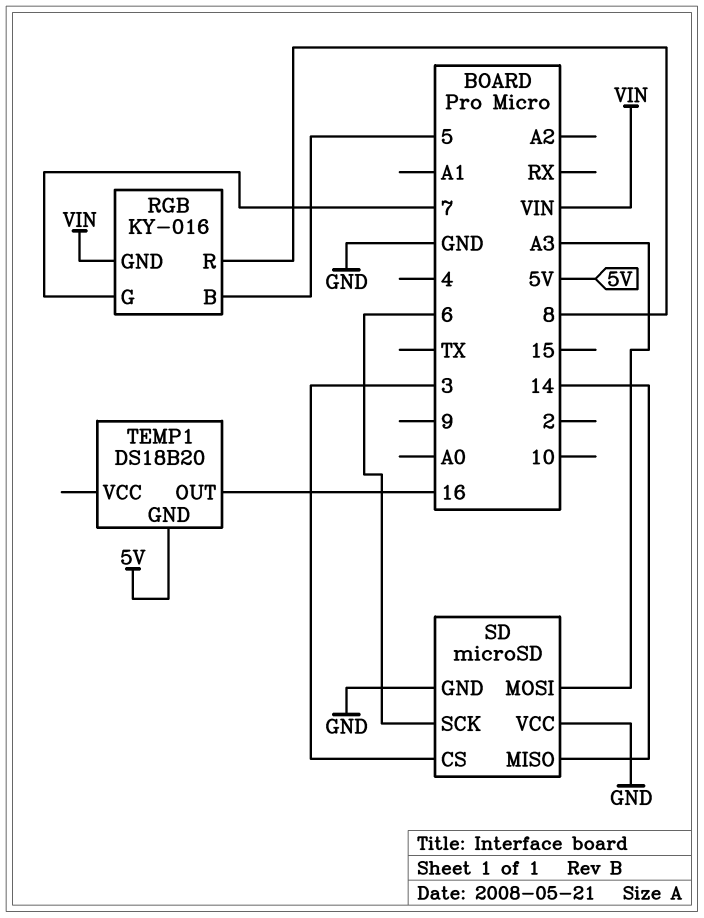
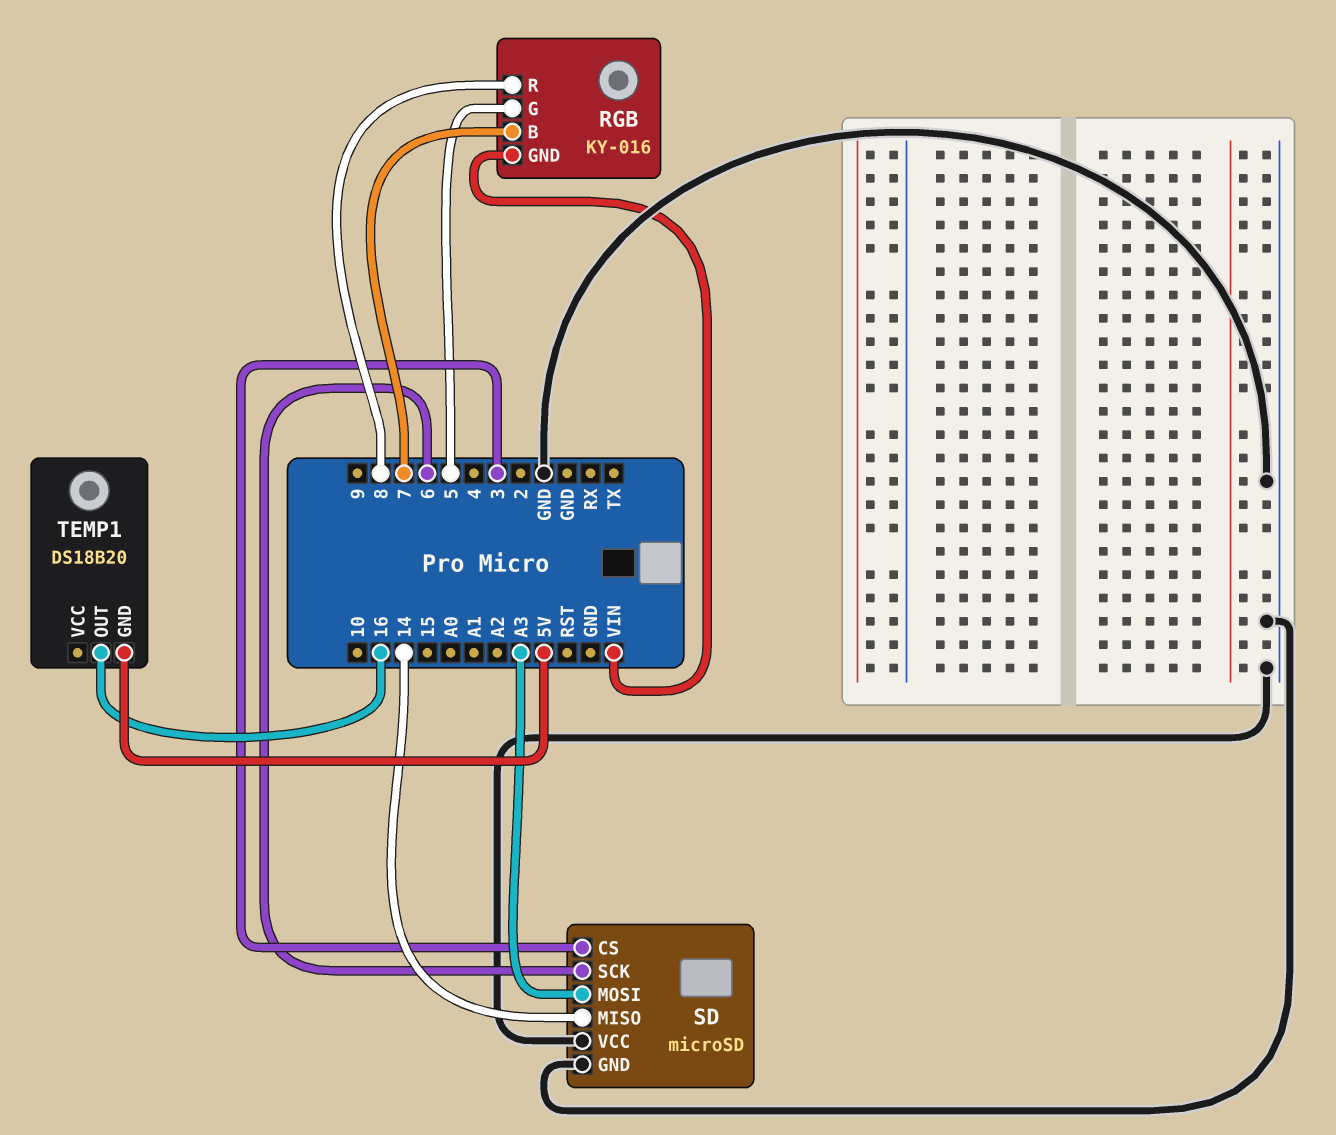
RGB pin B: 5 -> 7
RGB pin G: 7 -> 5

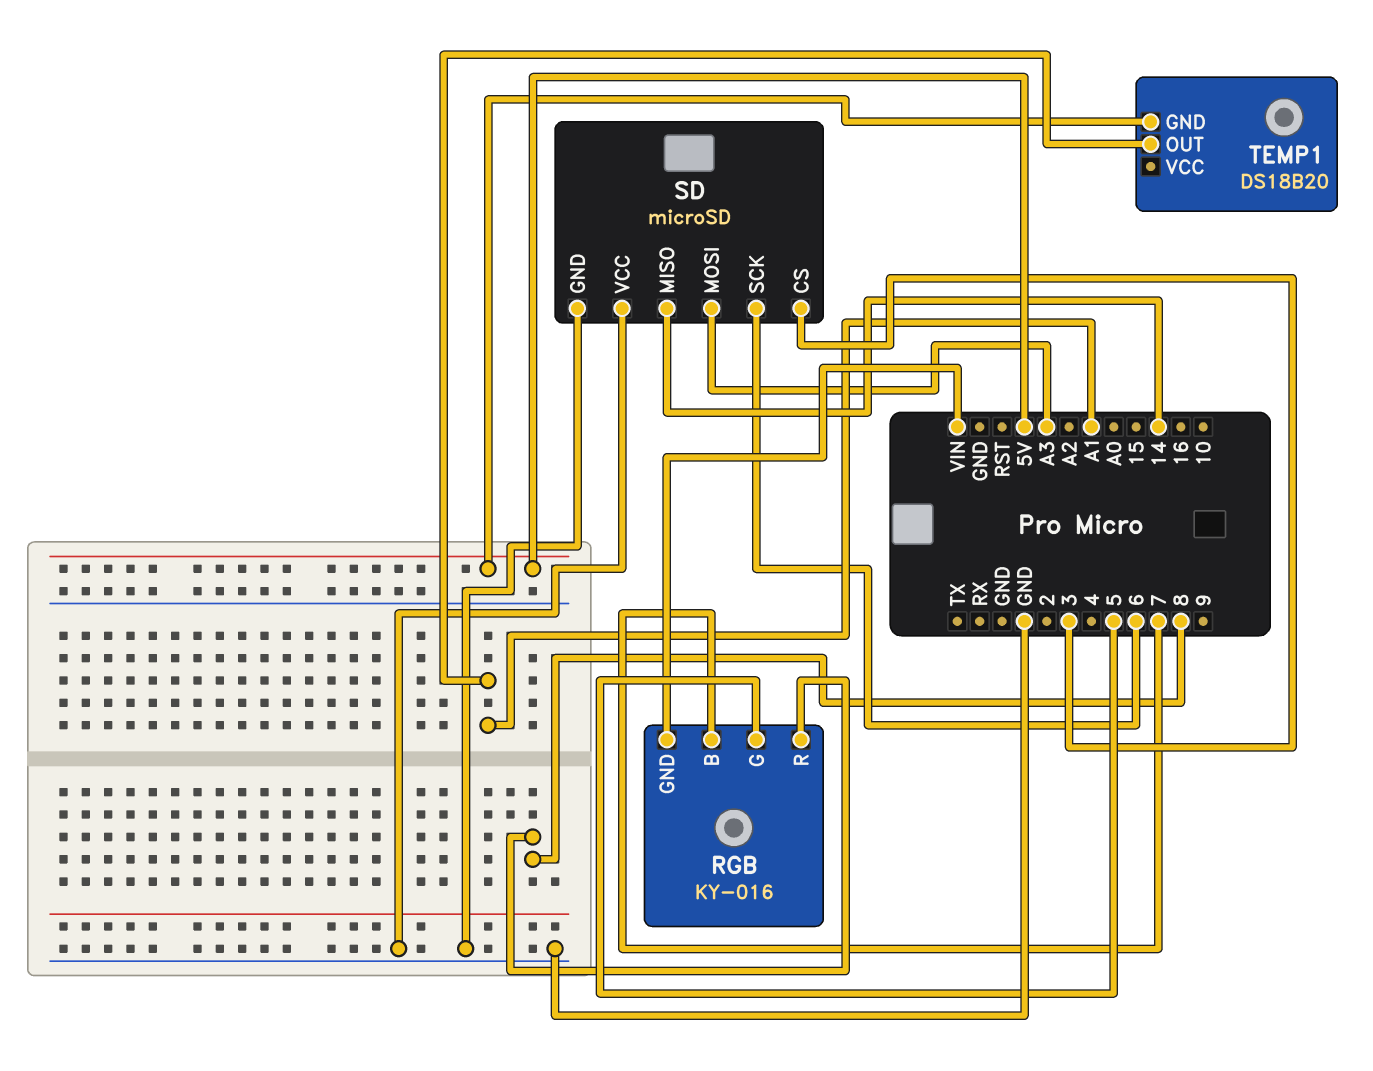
TEMP1 pin OUT: 16 -> A1

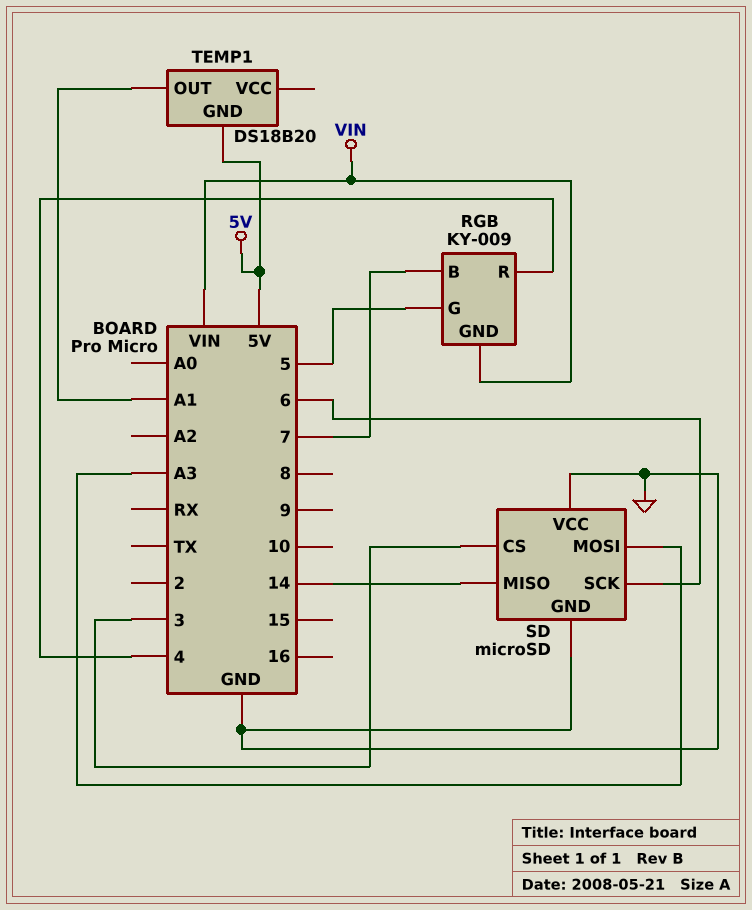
RGB: KY-016 -> KY-009
RGB pin R: 8 -> 4

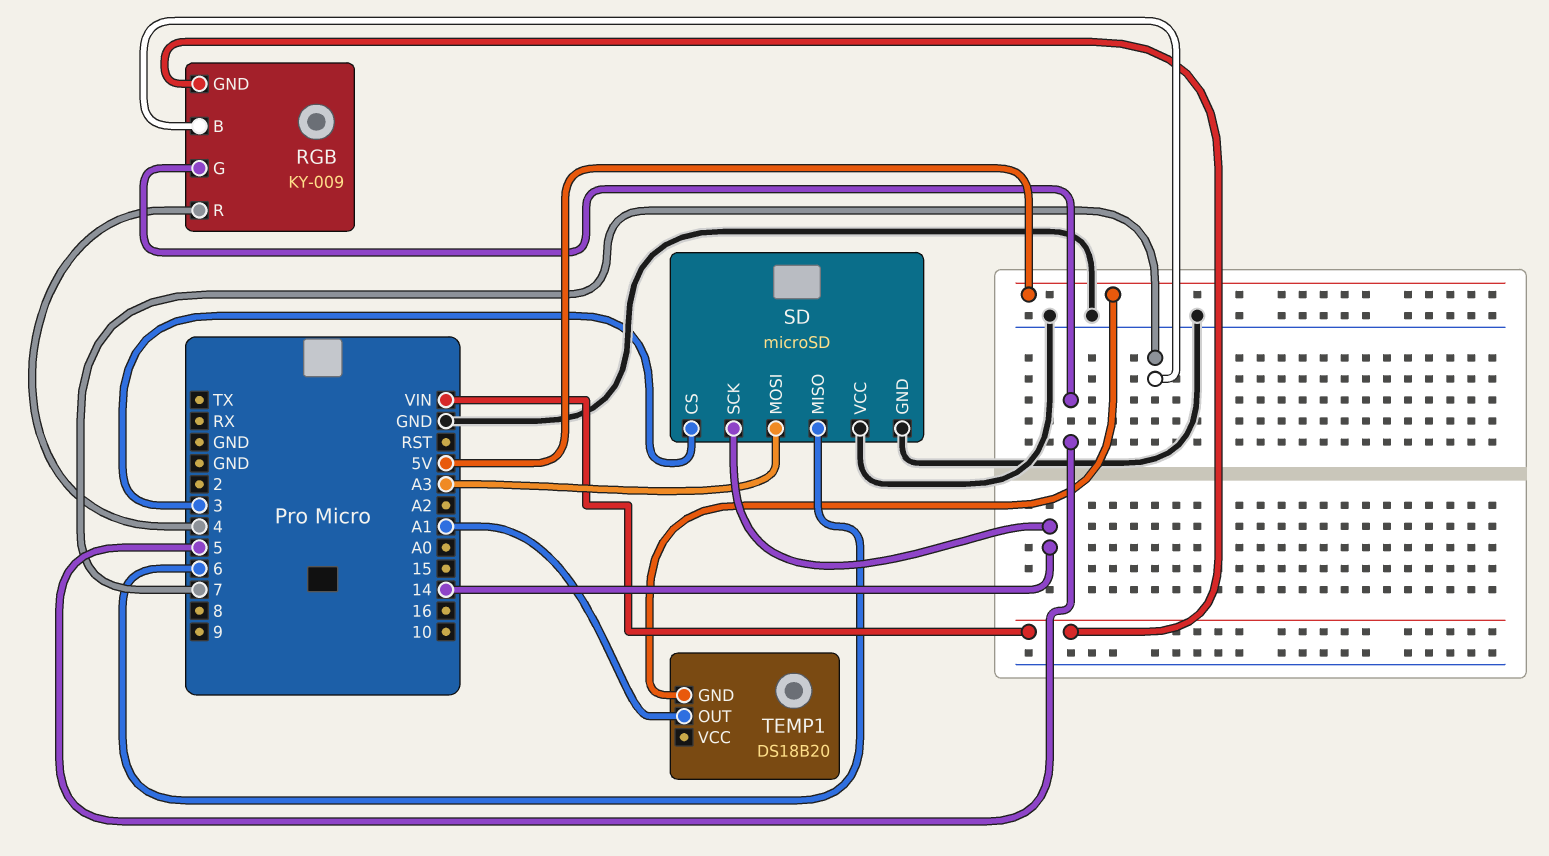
SD pin MISO: 14 -> 6
SD pin SCK: 6 -> 14

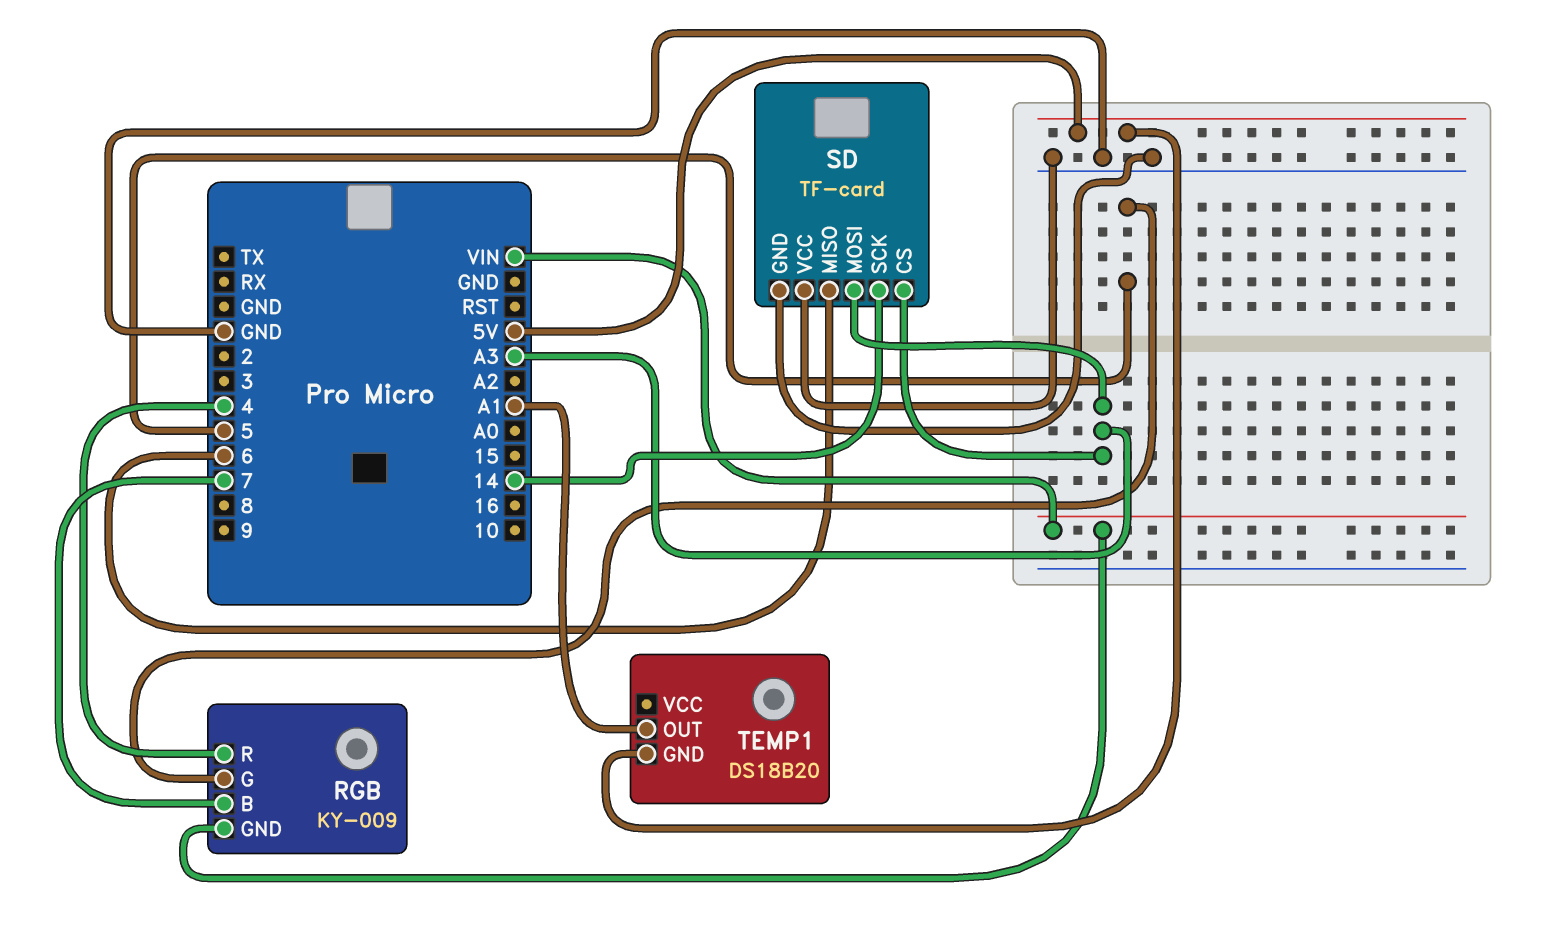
SD: microSD -> TF-card
SD pin CS: 3 -> A3

